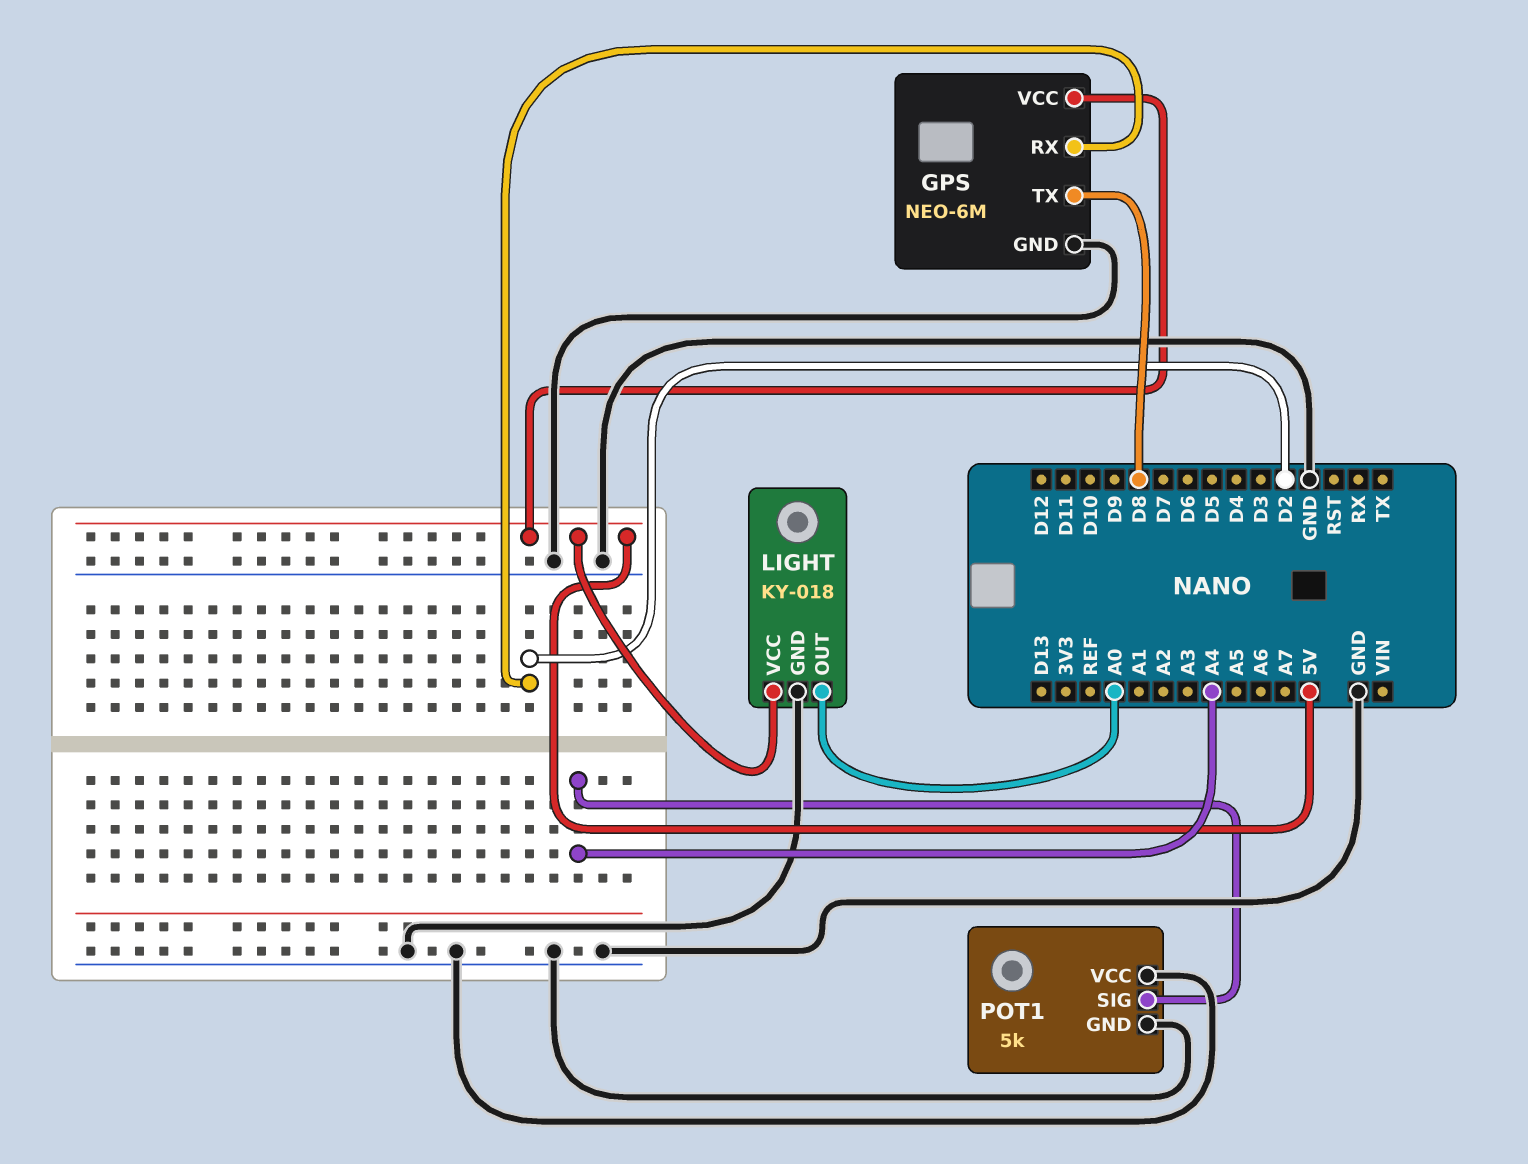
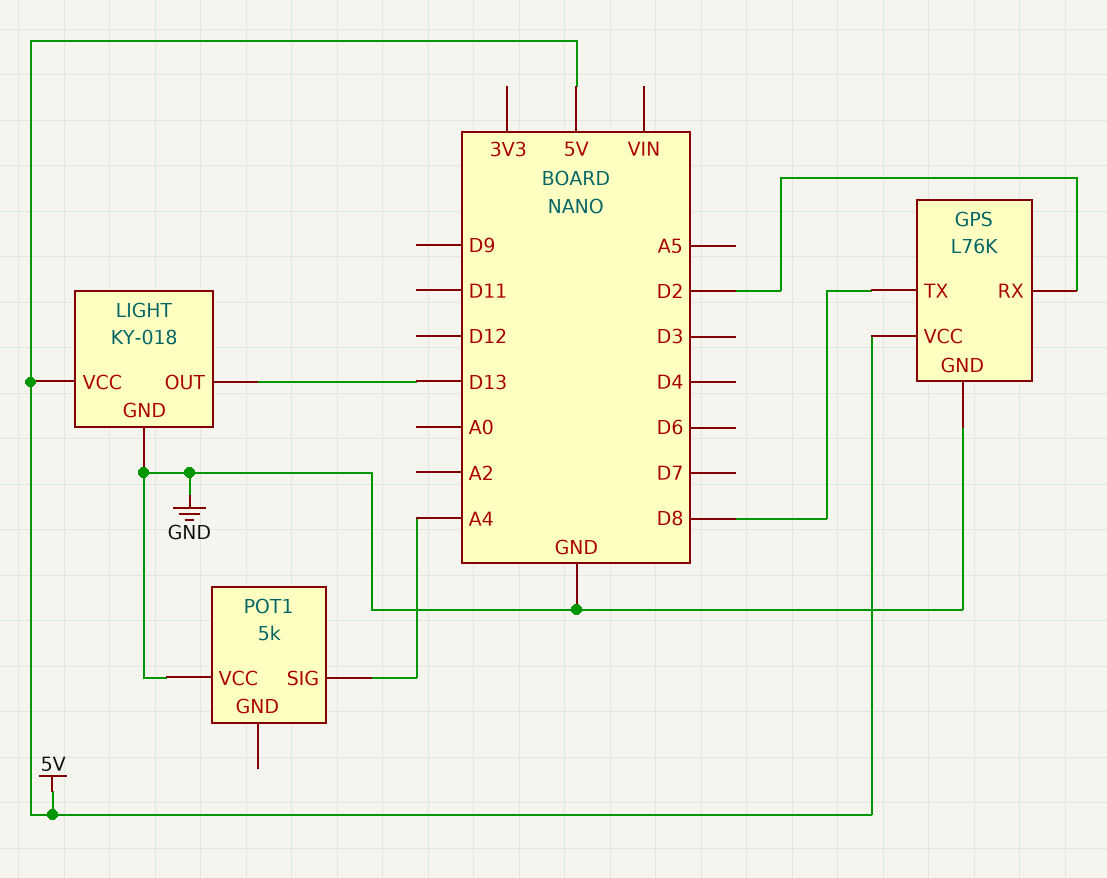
GPS: NEO-6M -> L76K
LIGHT pin OUT: A0 -> D13
POT1 pin GND: GND -> none

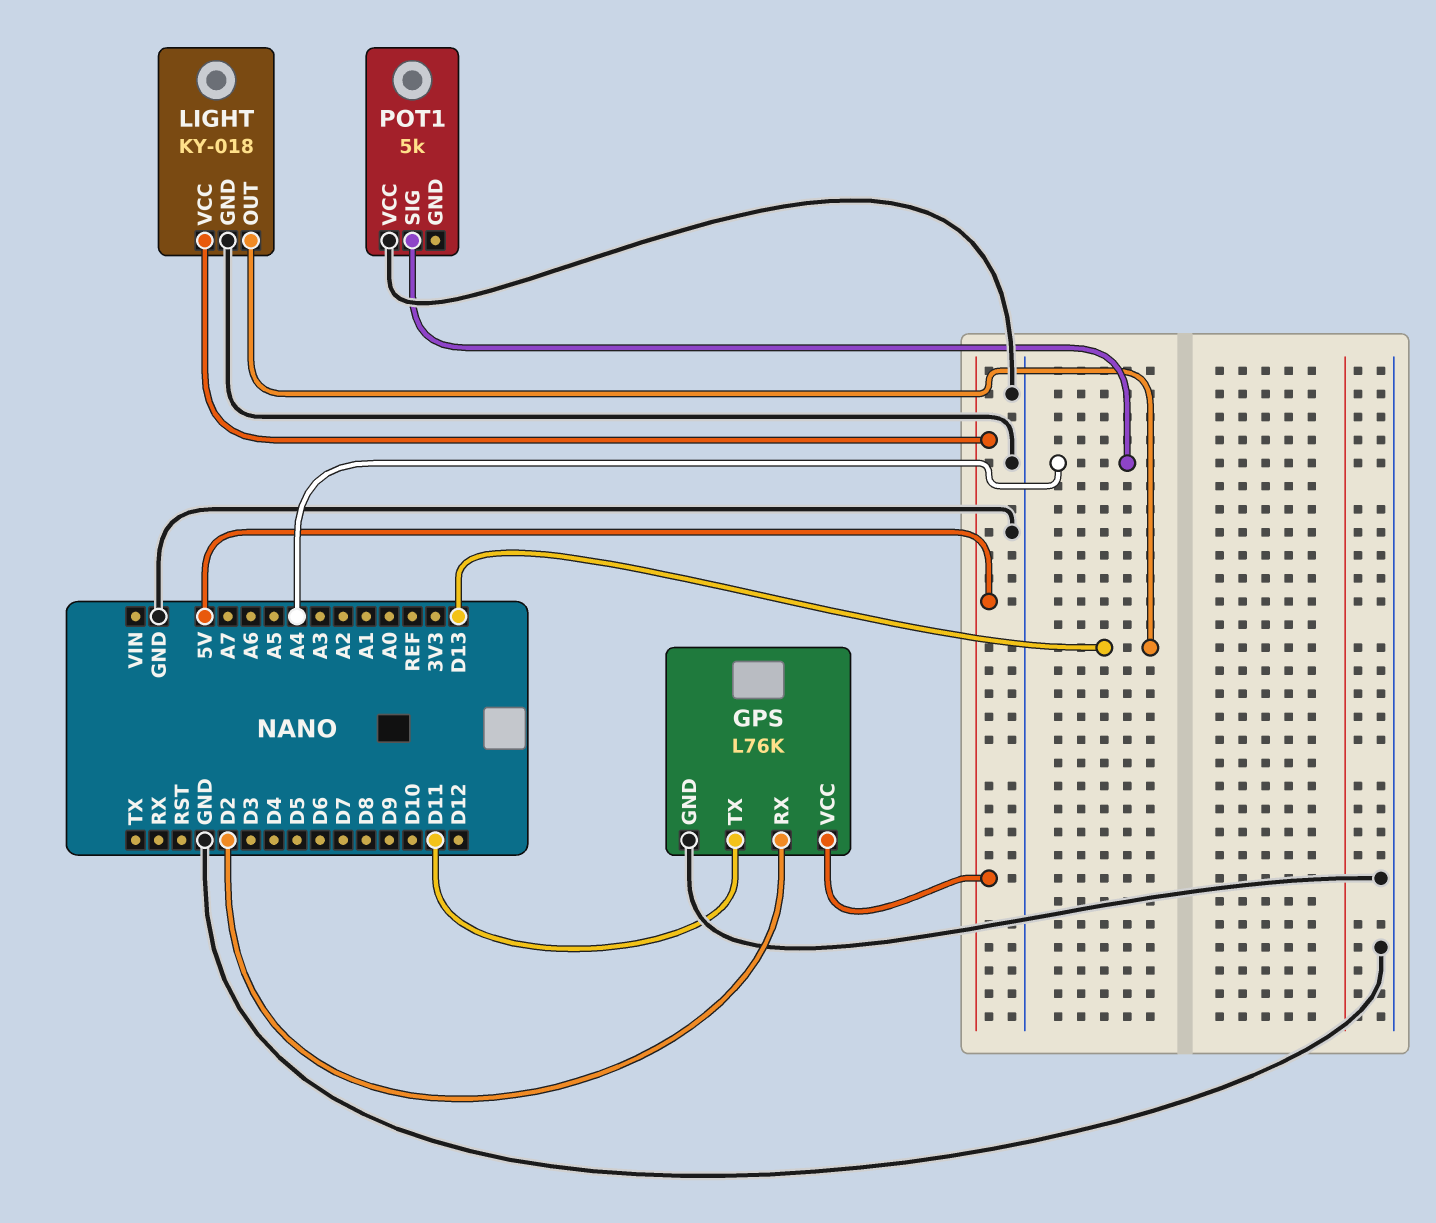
GPS pin TX: D8 -> D11

